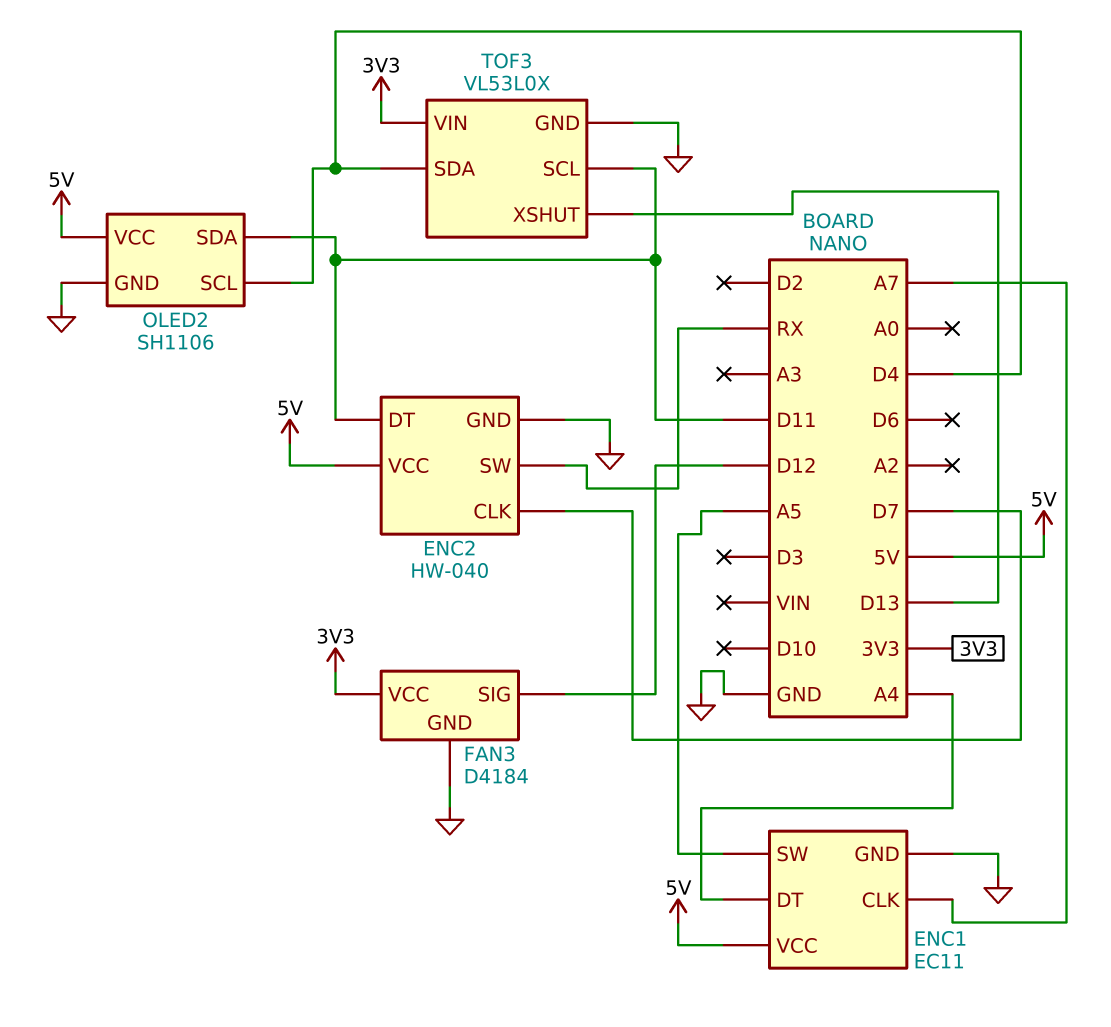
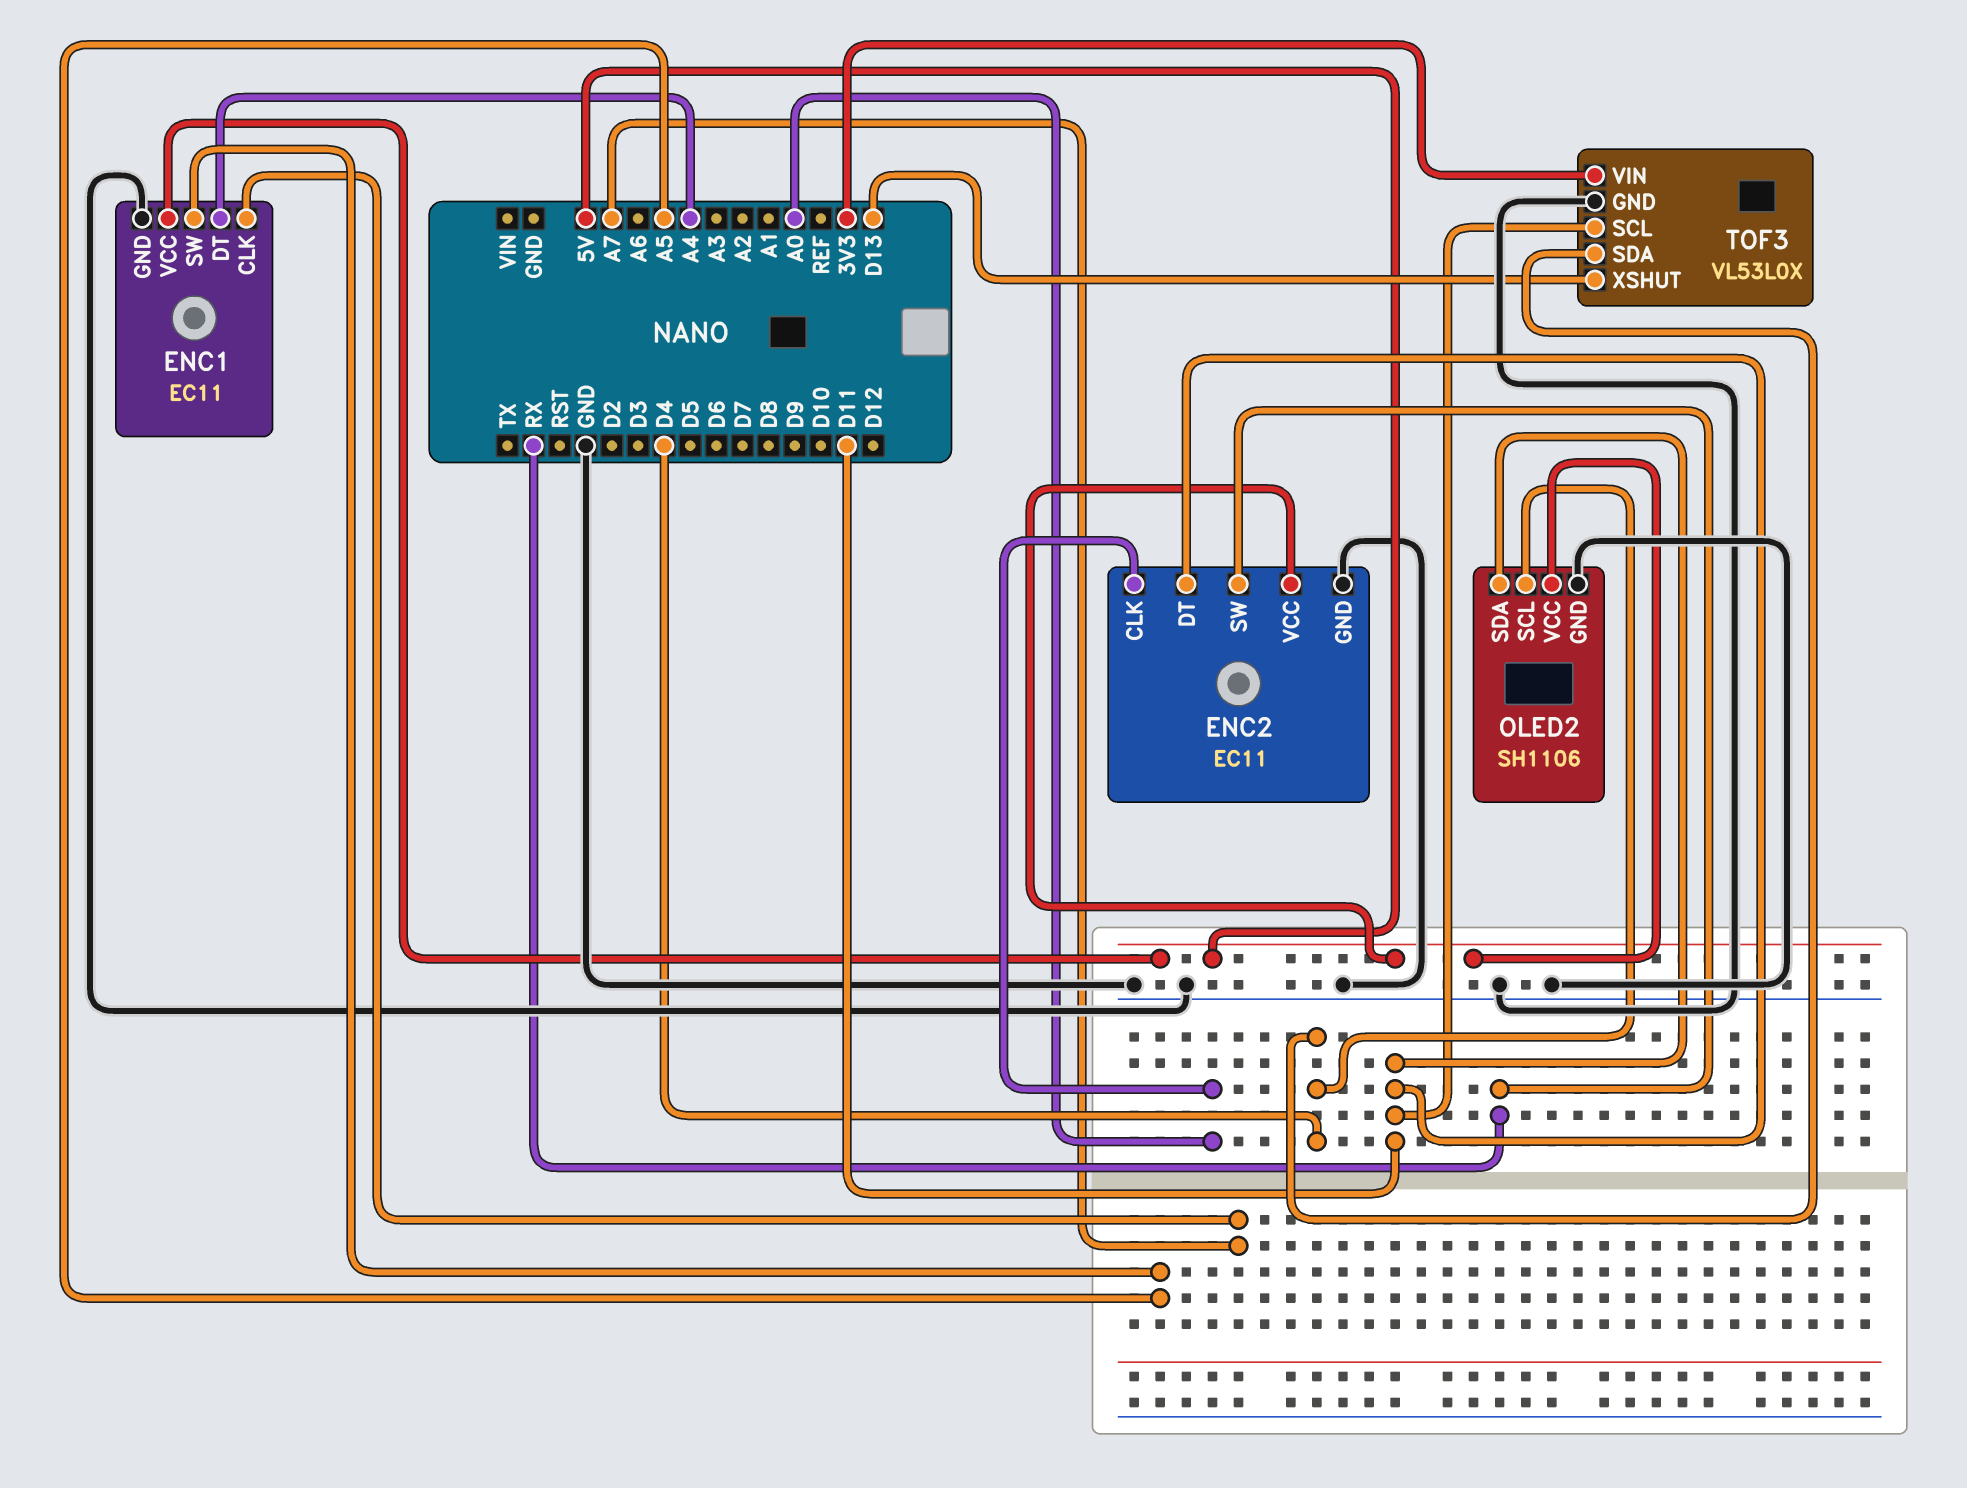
ENC2: HW-040 -> EC11
ENC2 pin CLK: D7 -> A0
FAN3: D4184 -> none
FAN3 pin GND: GND -> none
FAN3 pin SIG: D12 -> none
FAN3 pin VCC: 3V3 -> none

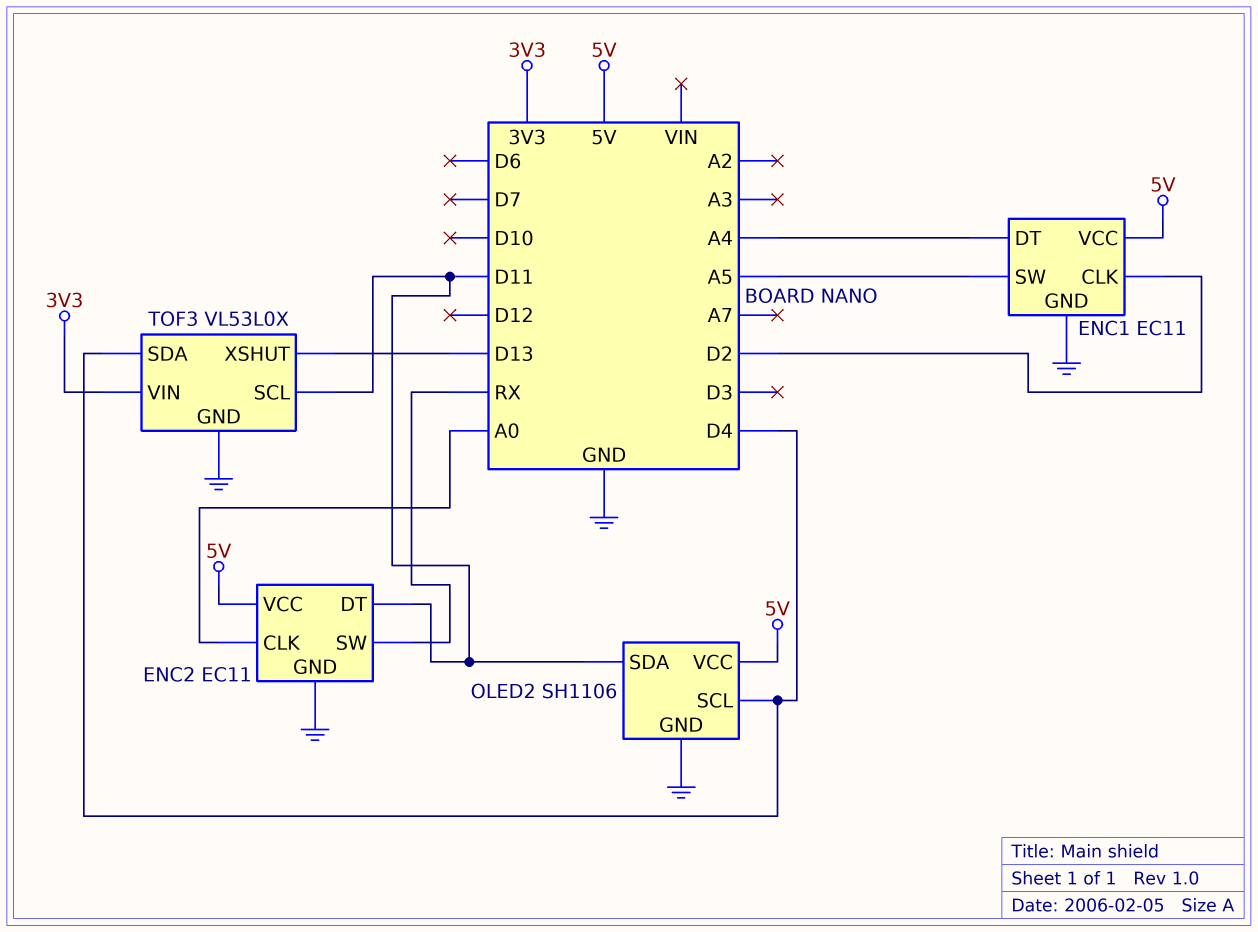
ENC1 pin CLK: A7 -> D2

